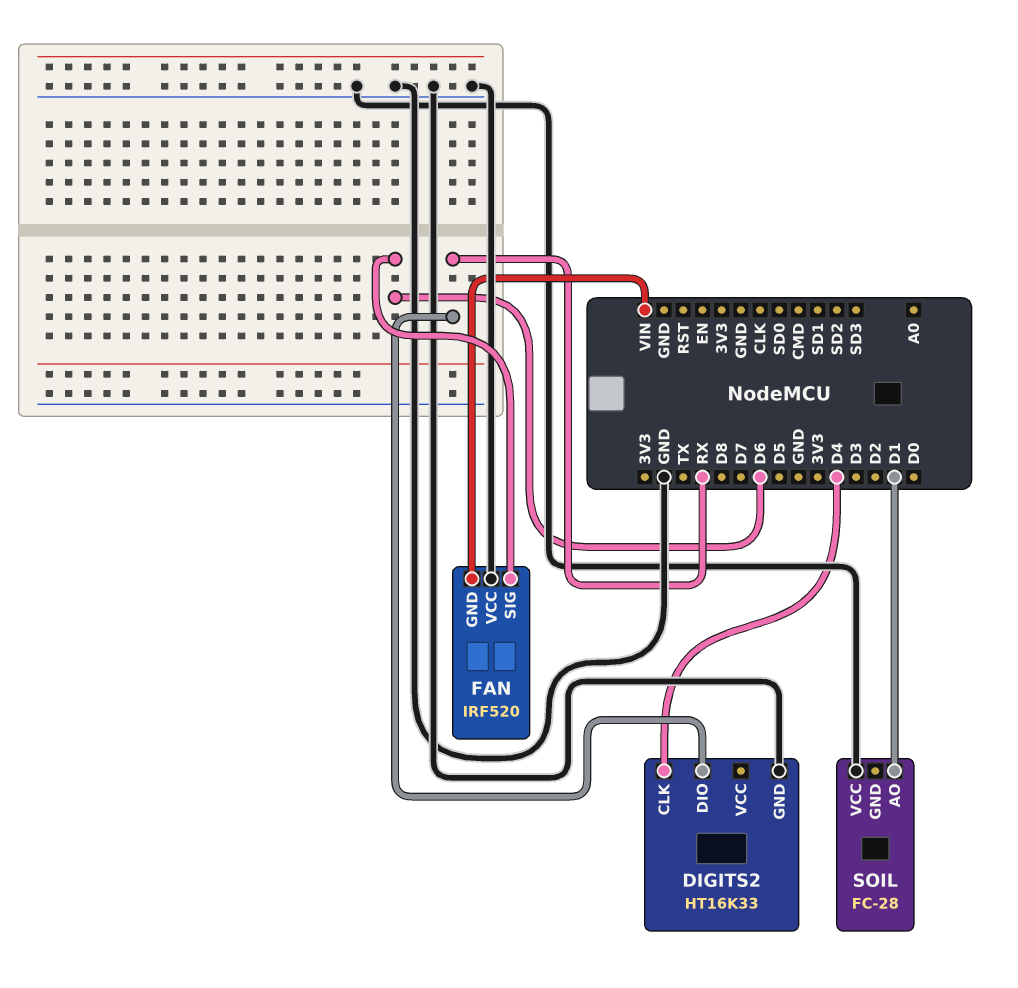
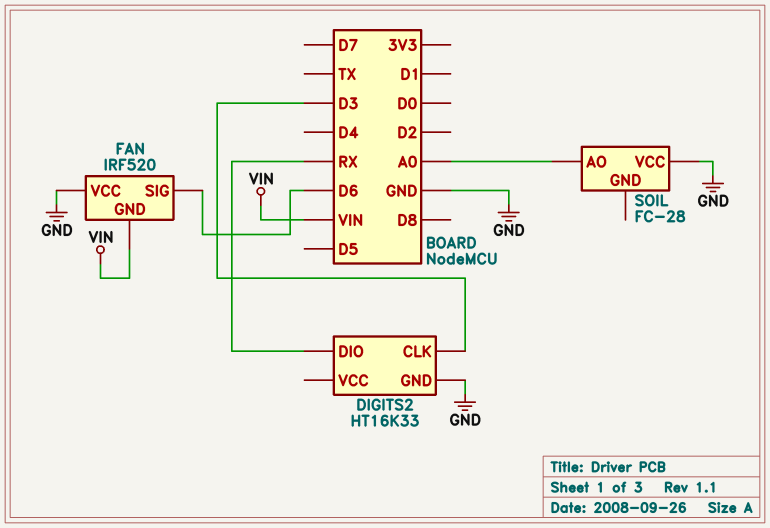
DIGITS2 pin CLK: D4 -> D3
SOIL pin AO: D1 -> A0

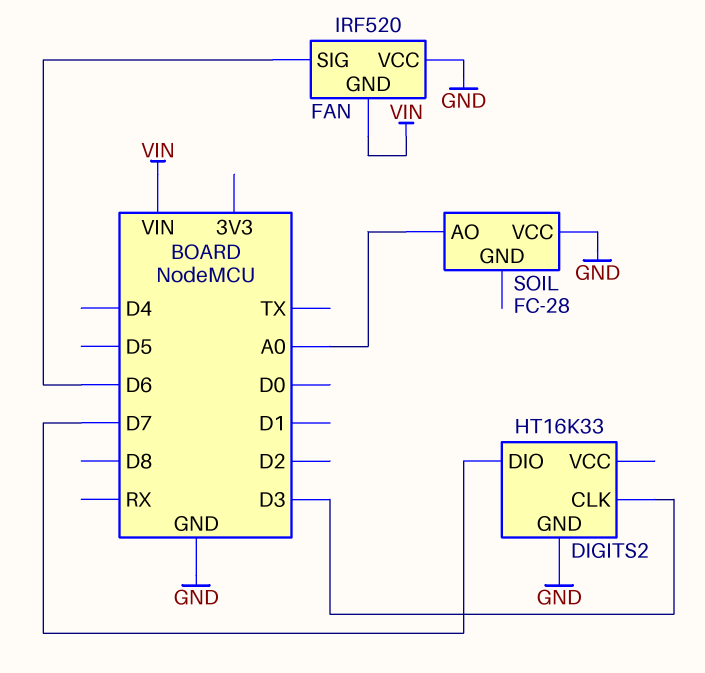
DIGITS2 pin DIO: RX -> D7

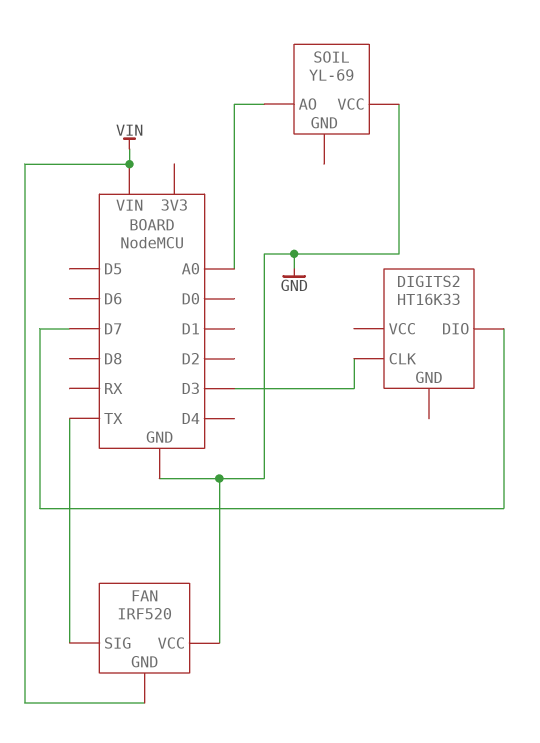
DIGITS2 pin GND: GND -> none
FAN pin SIG: D6 -> TX
SOIL: FC-28 -> YL-69

